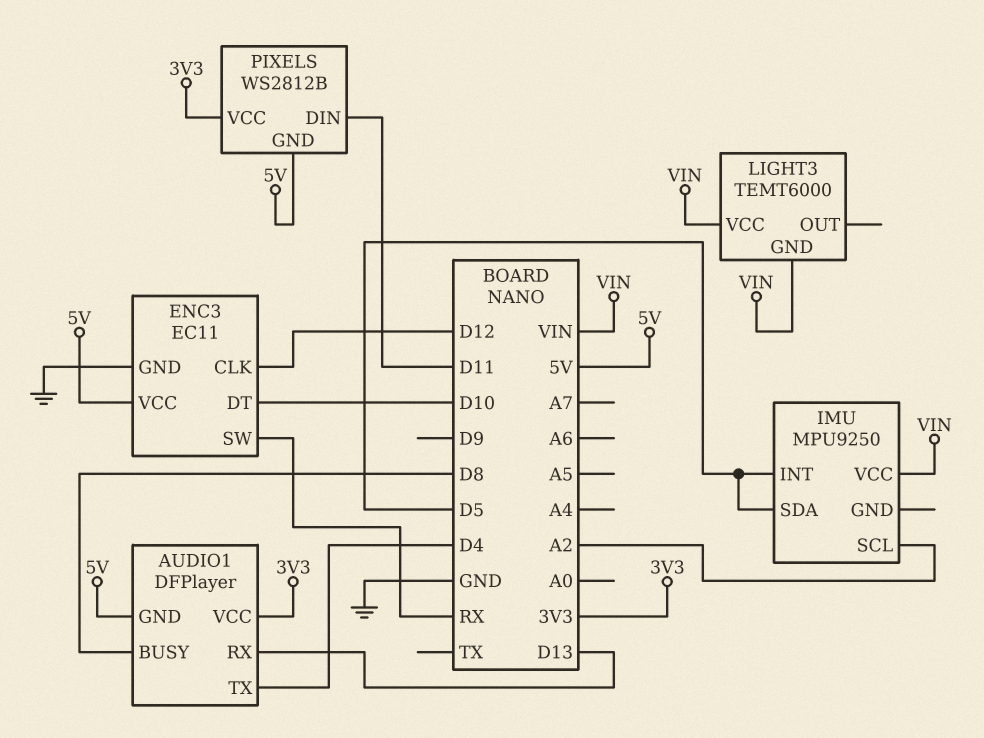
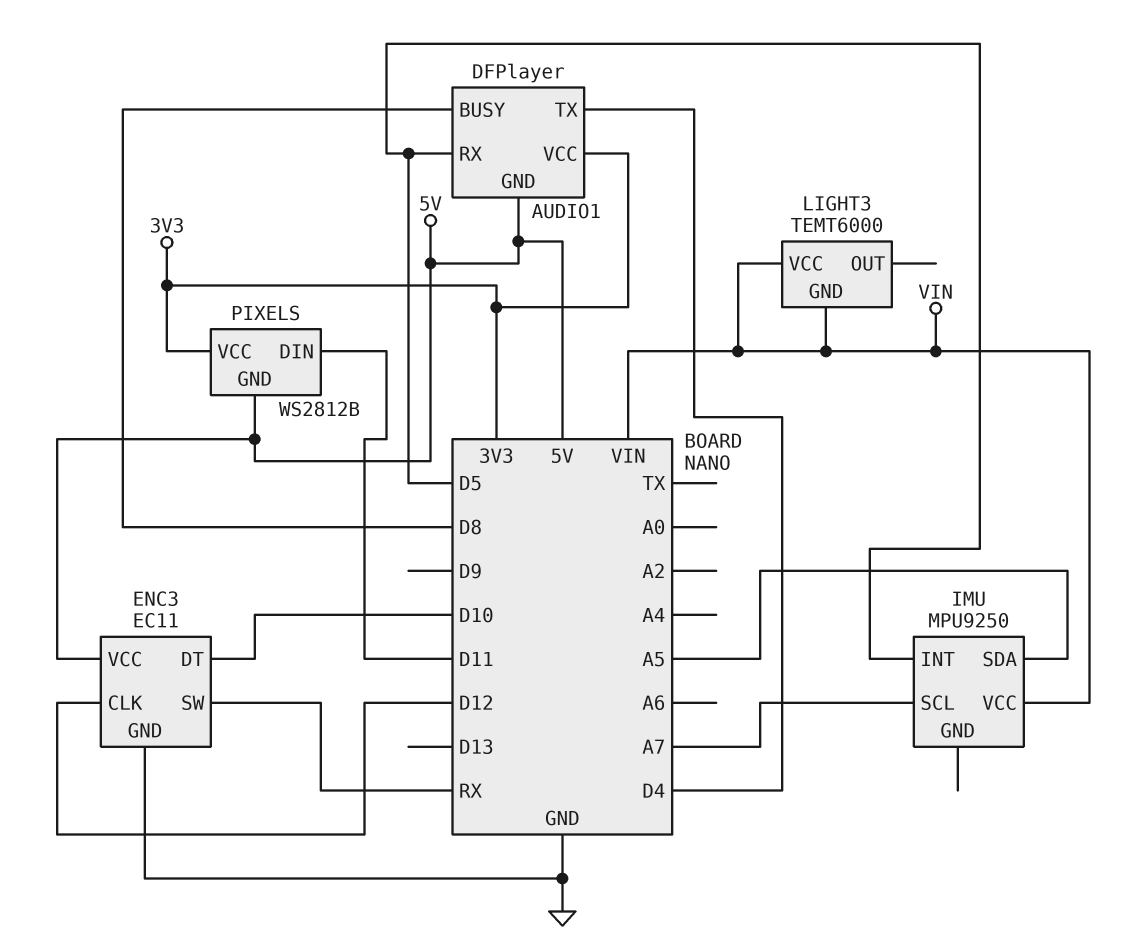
AUDIO1 pin RX: D13 -> D5
IMU pin SCL: A2 -> A7
IMU pin SDA: D5 -> A5

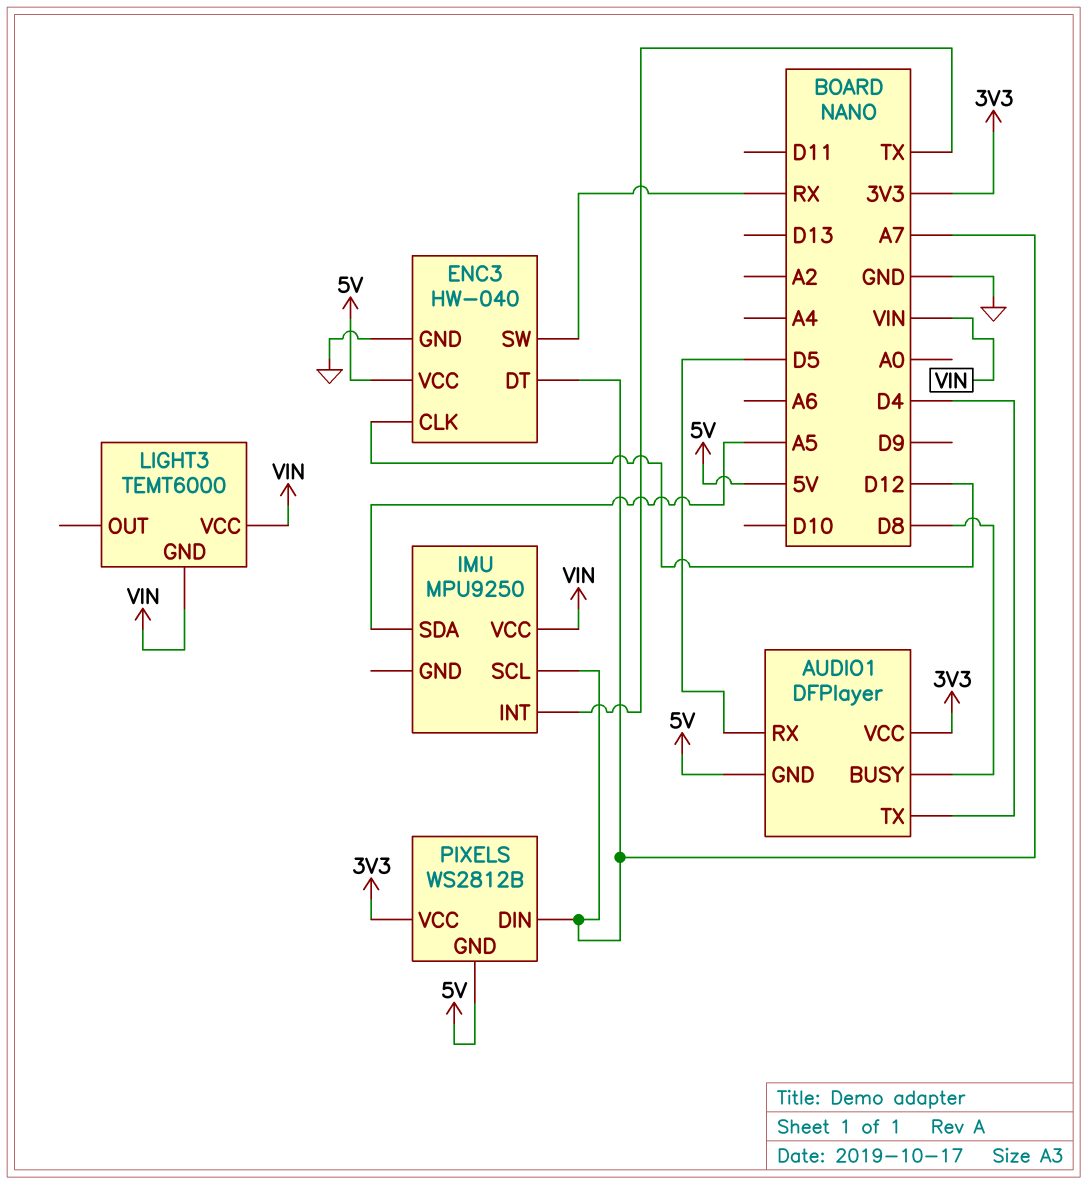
ENC3: EC11 -> HW-040
ENC3 pin DT: D10 -> A7
IMU pin INT: D5 -> TX
PIXELS pin DIN: D11 -> A7

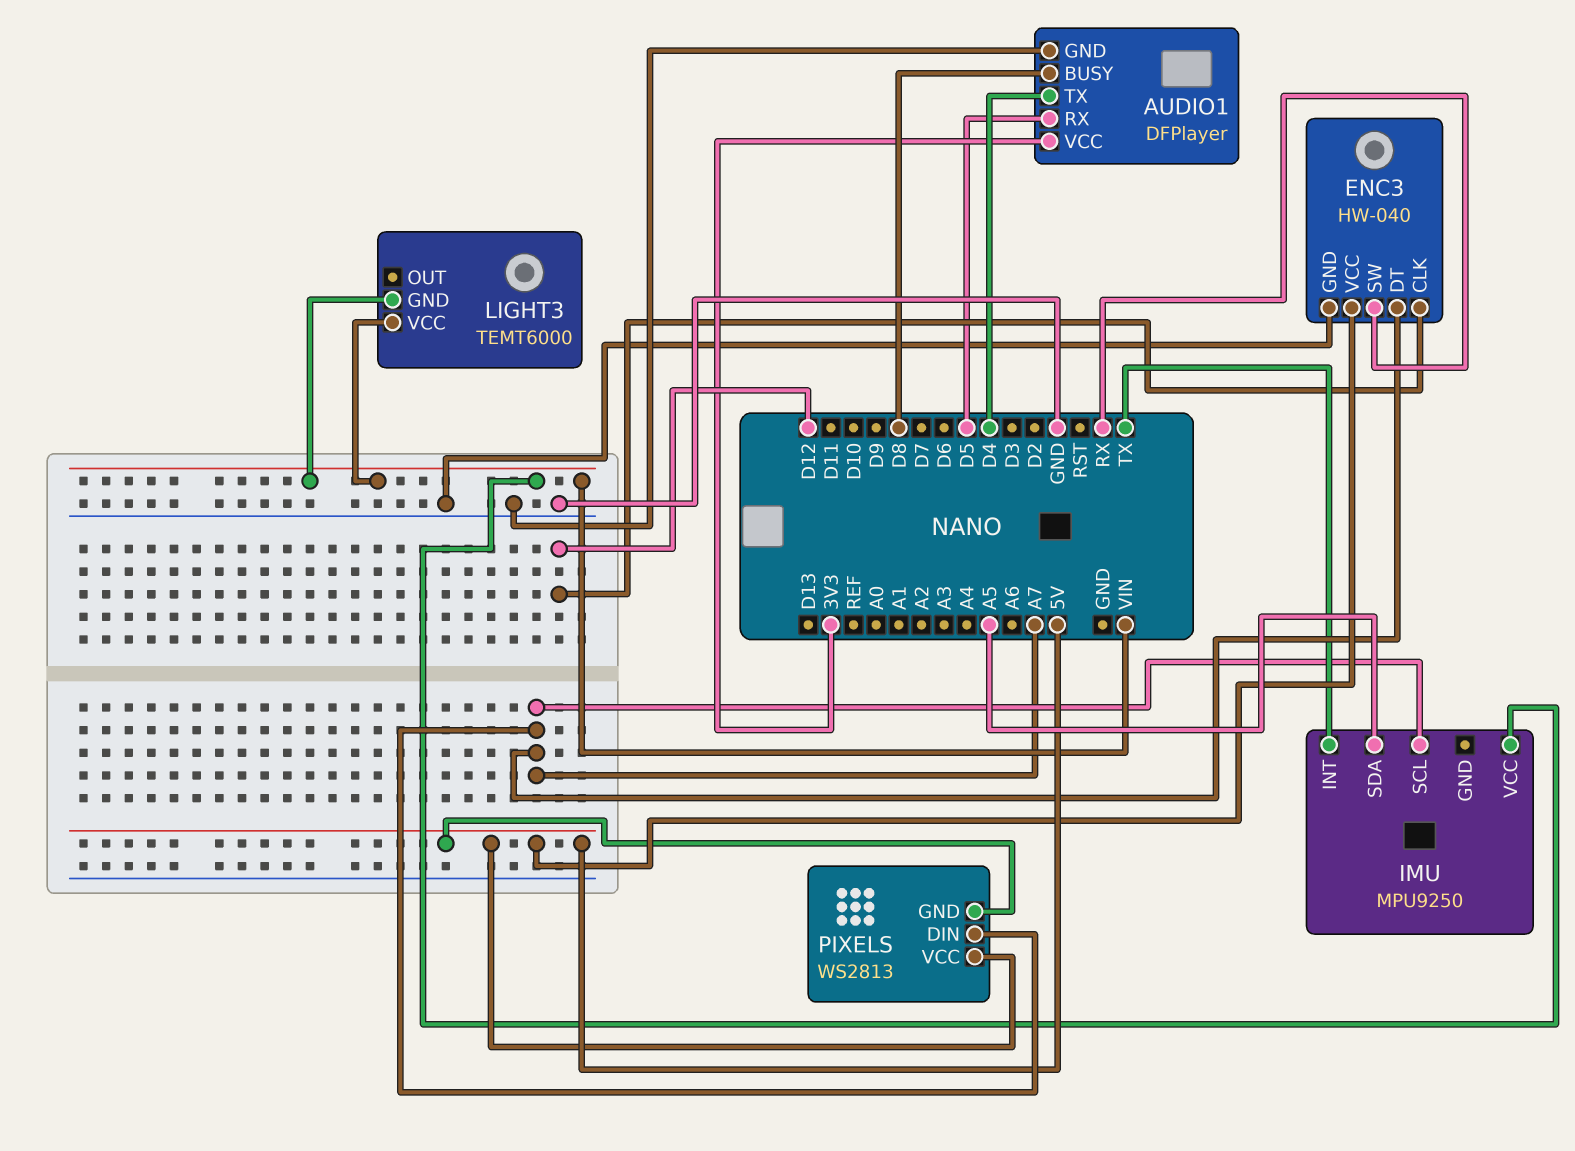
AUDIO1 pin GND: 5V -> GND
PIXELS: WS2812B -> WS2813
PIXELS pin VCC: 3V3 -> 5V

